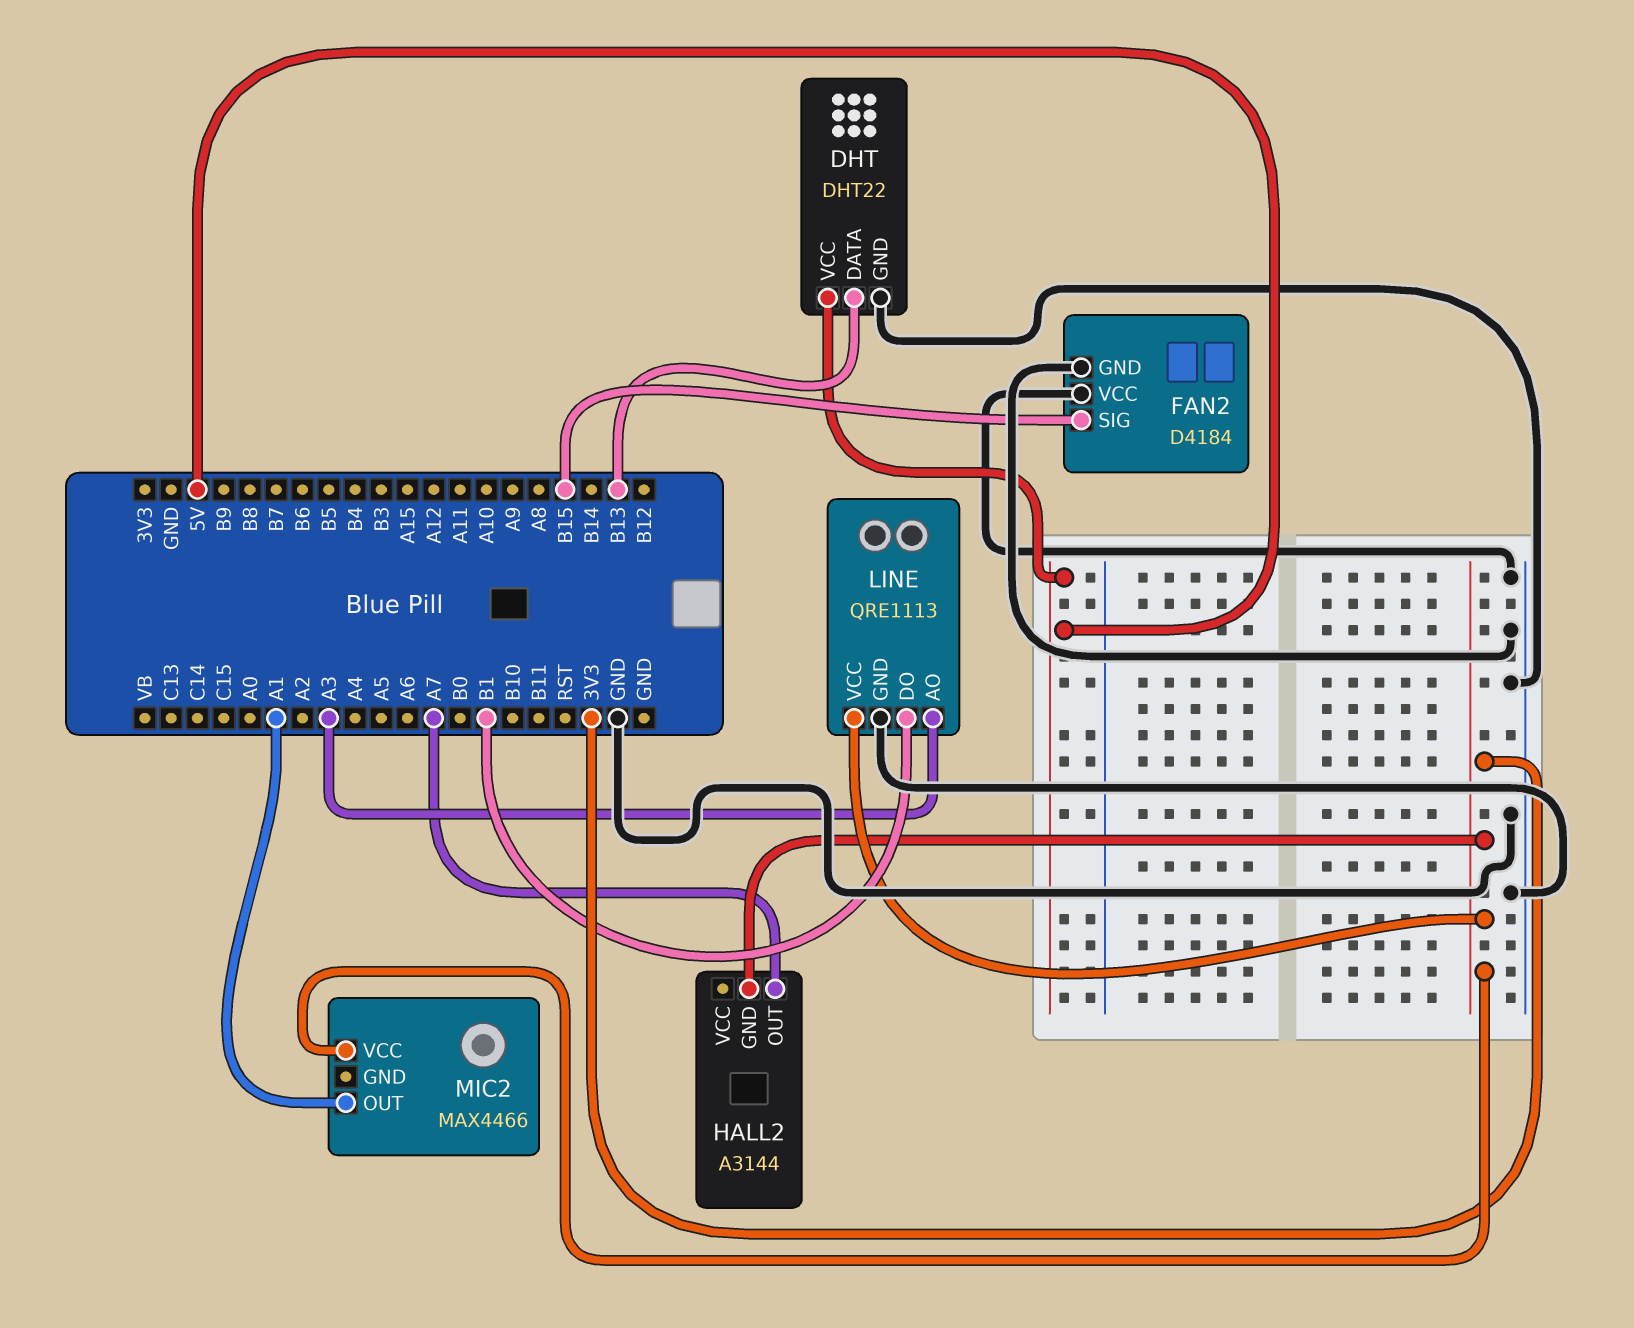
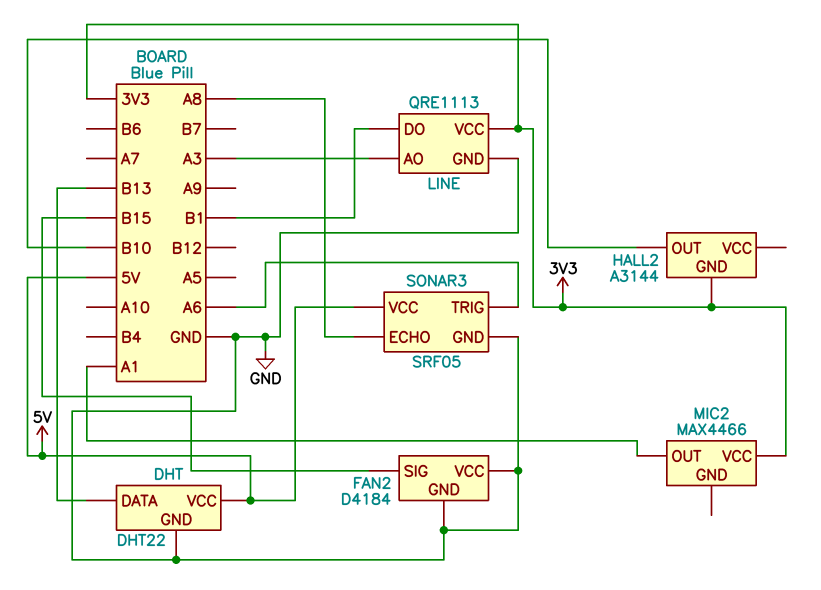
HALL2 pin OUT: A7 -> B10
SONAR3: none -> SRF05
SONAR3 pin ECHO: none -> A8
SONAR3 pin GND: none -> GND
SONAR3 pin TRIG: none -> A6
SONAR3 pin VCC: none -> 5V

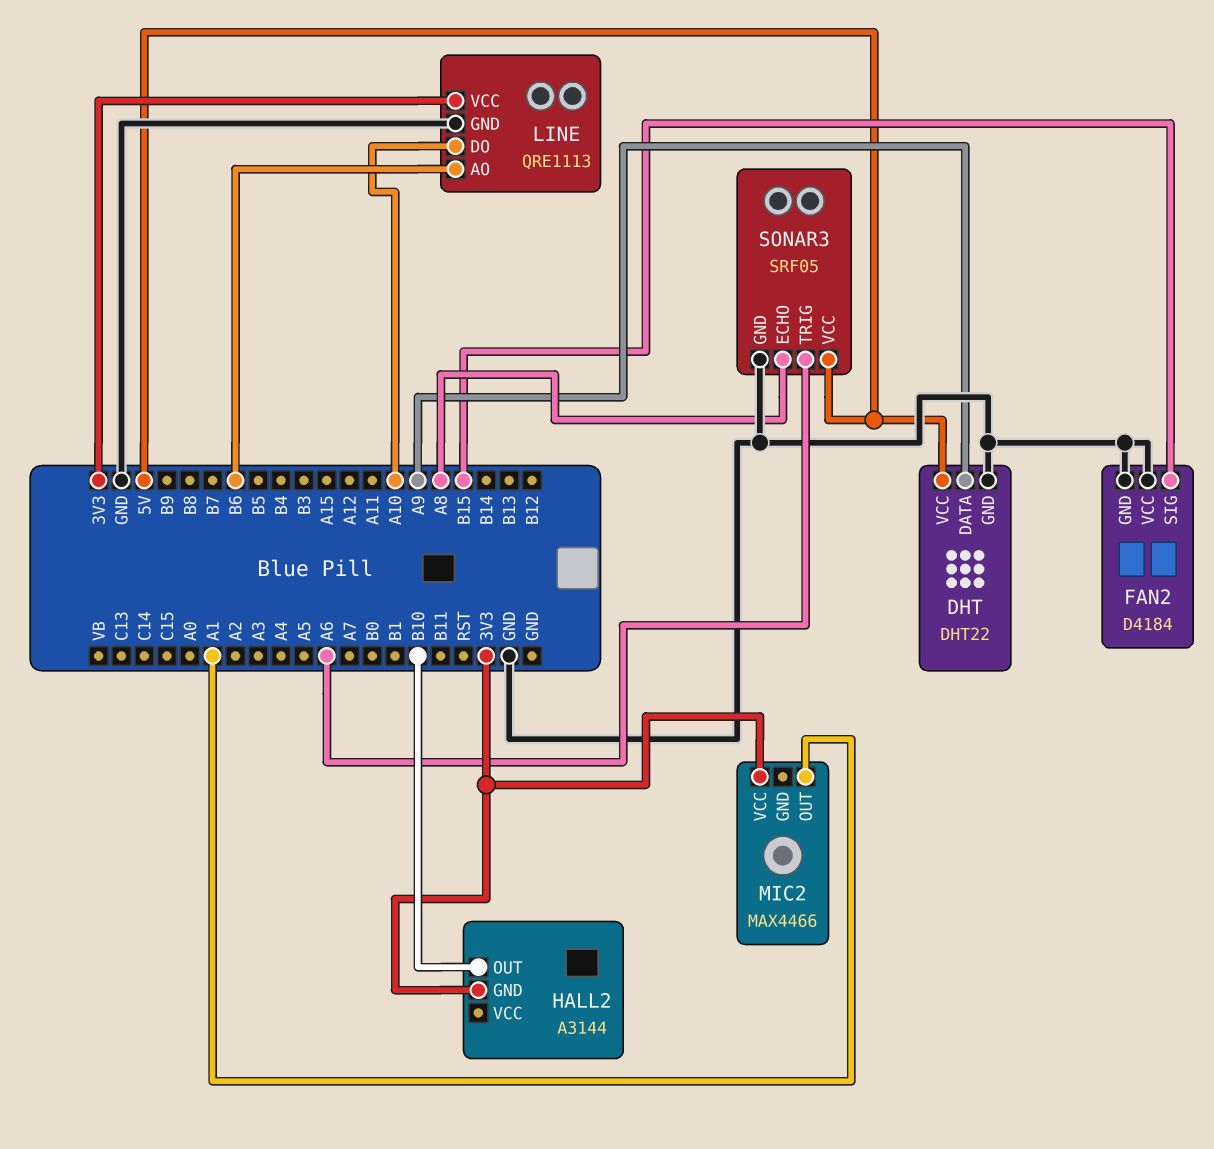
DHT pin DATA: B13 -> A9
LINE pin AO: A3 -> B6
LINE pin DO: B1 -> A10

